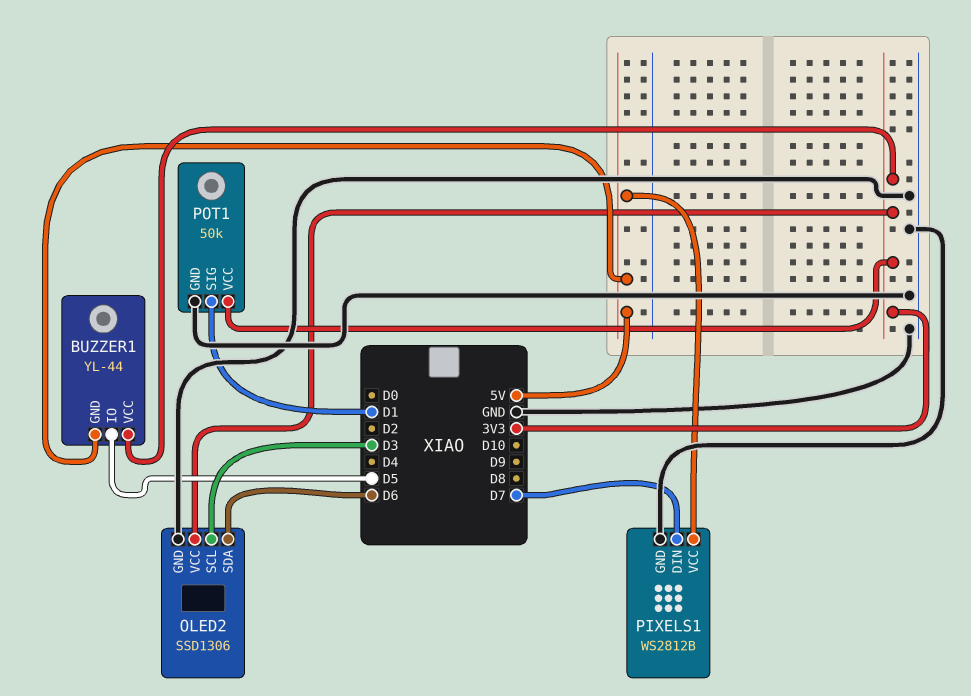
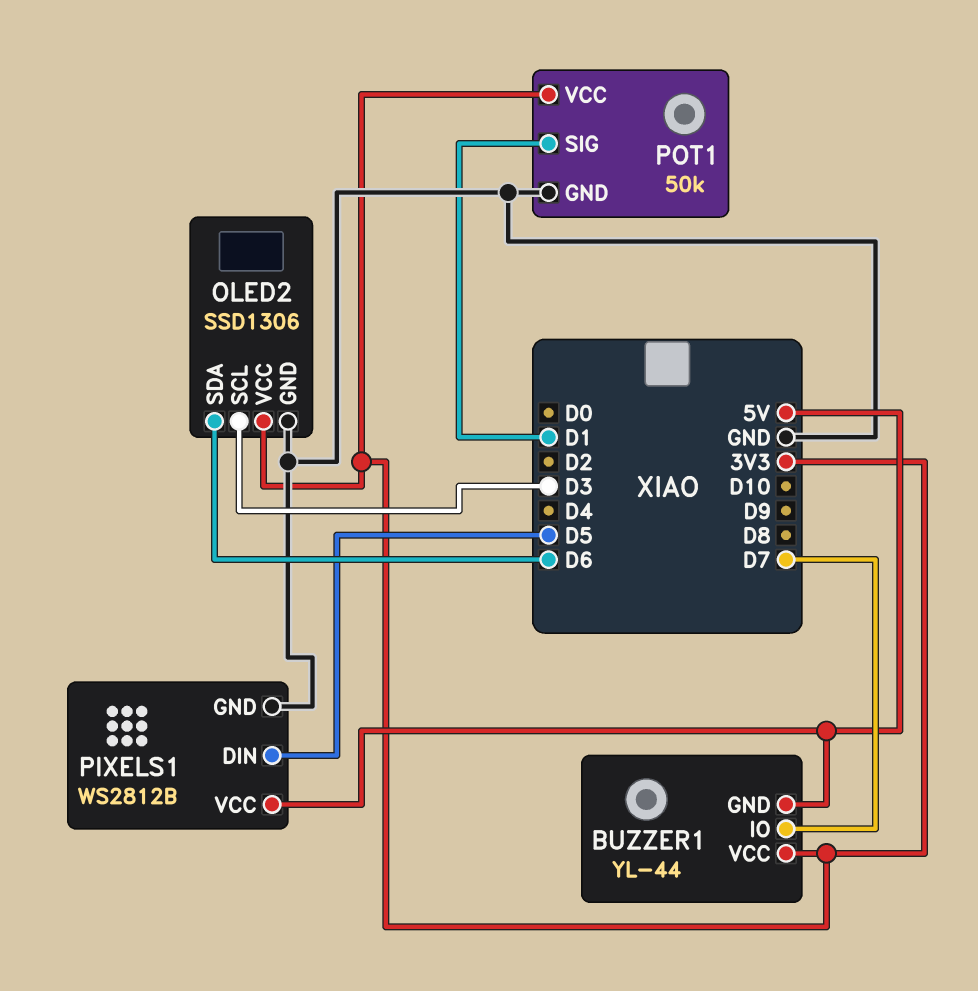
BUZZER1 pin IO: D5 -> D7
PIXELS1 pin DIN: D7 -> D5

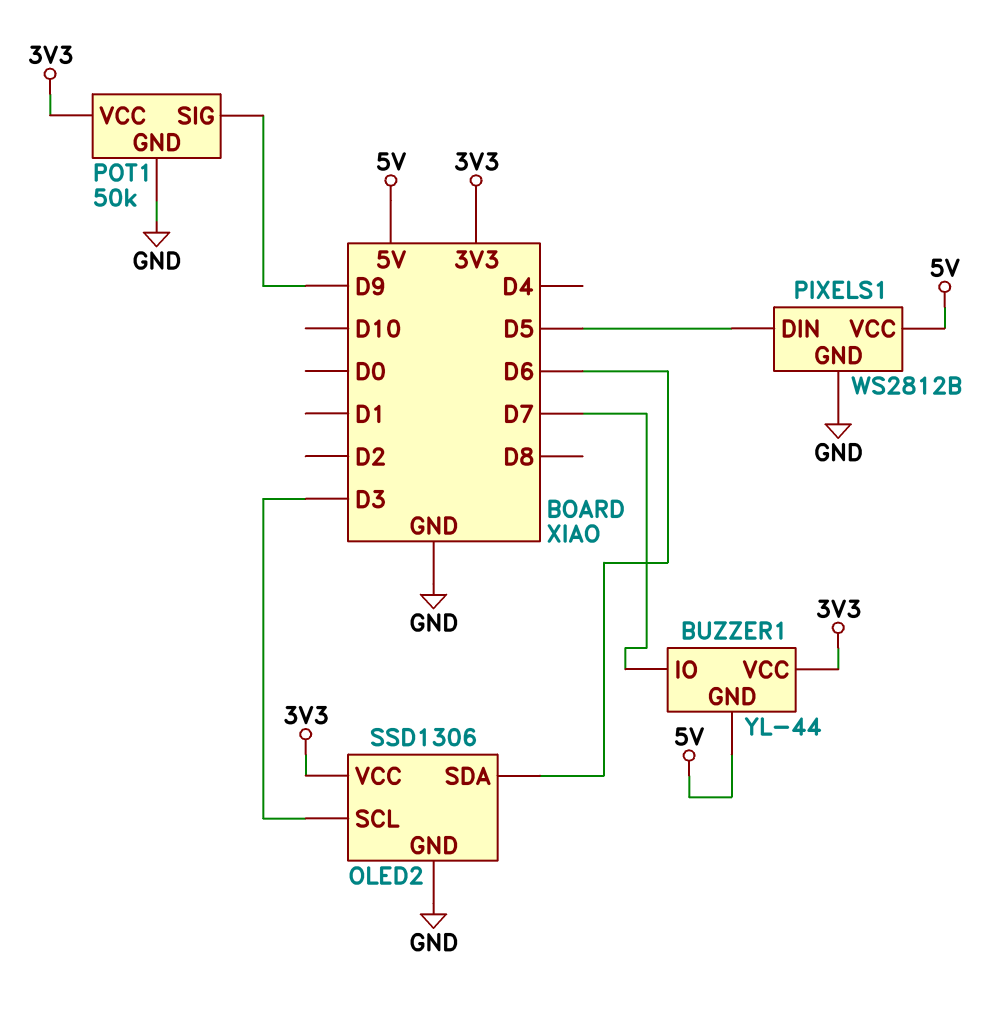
POT1 pin SIG: D1 -> D9

